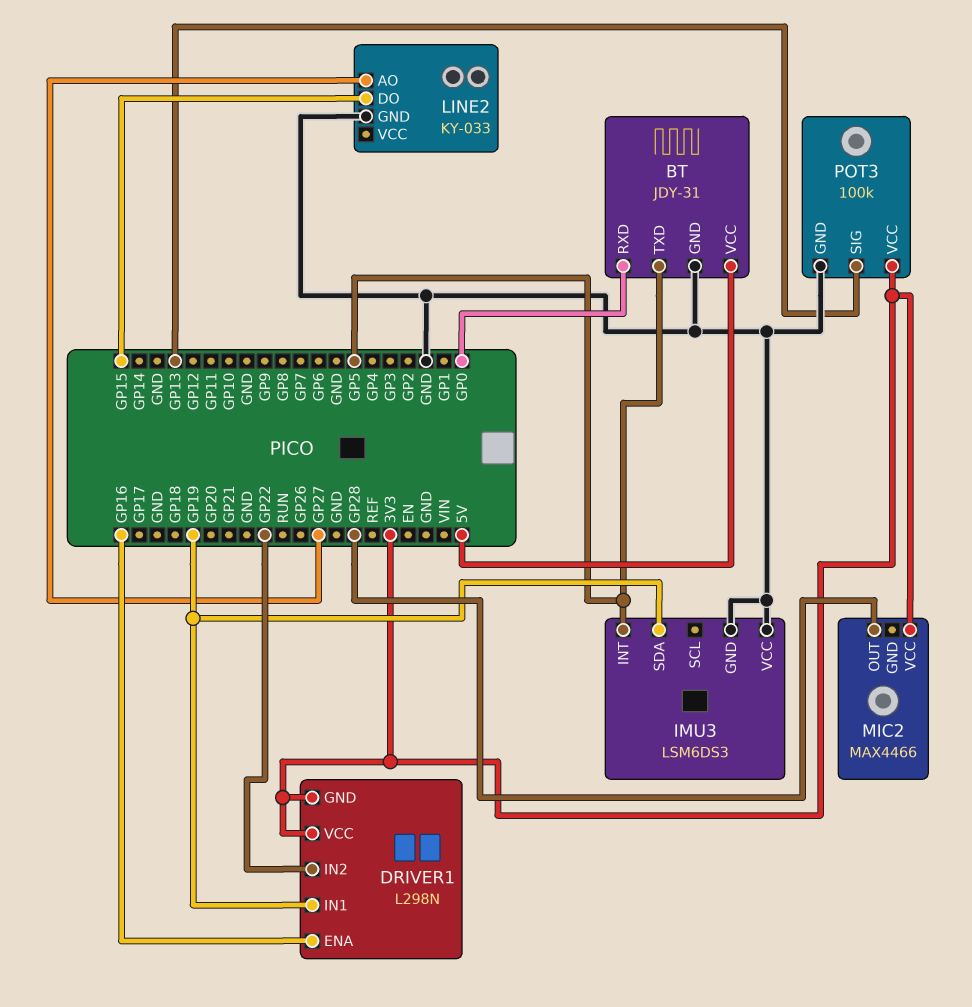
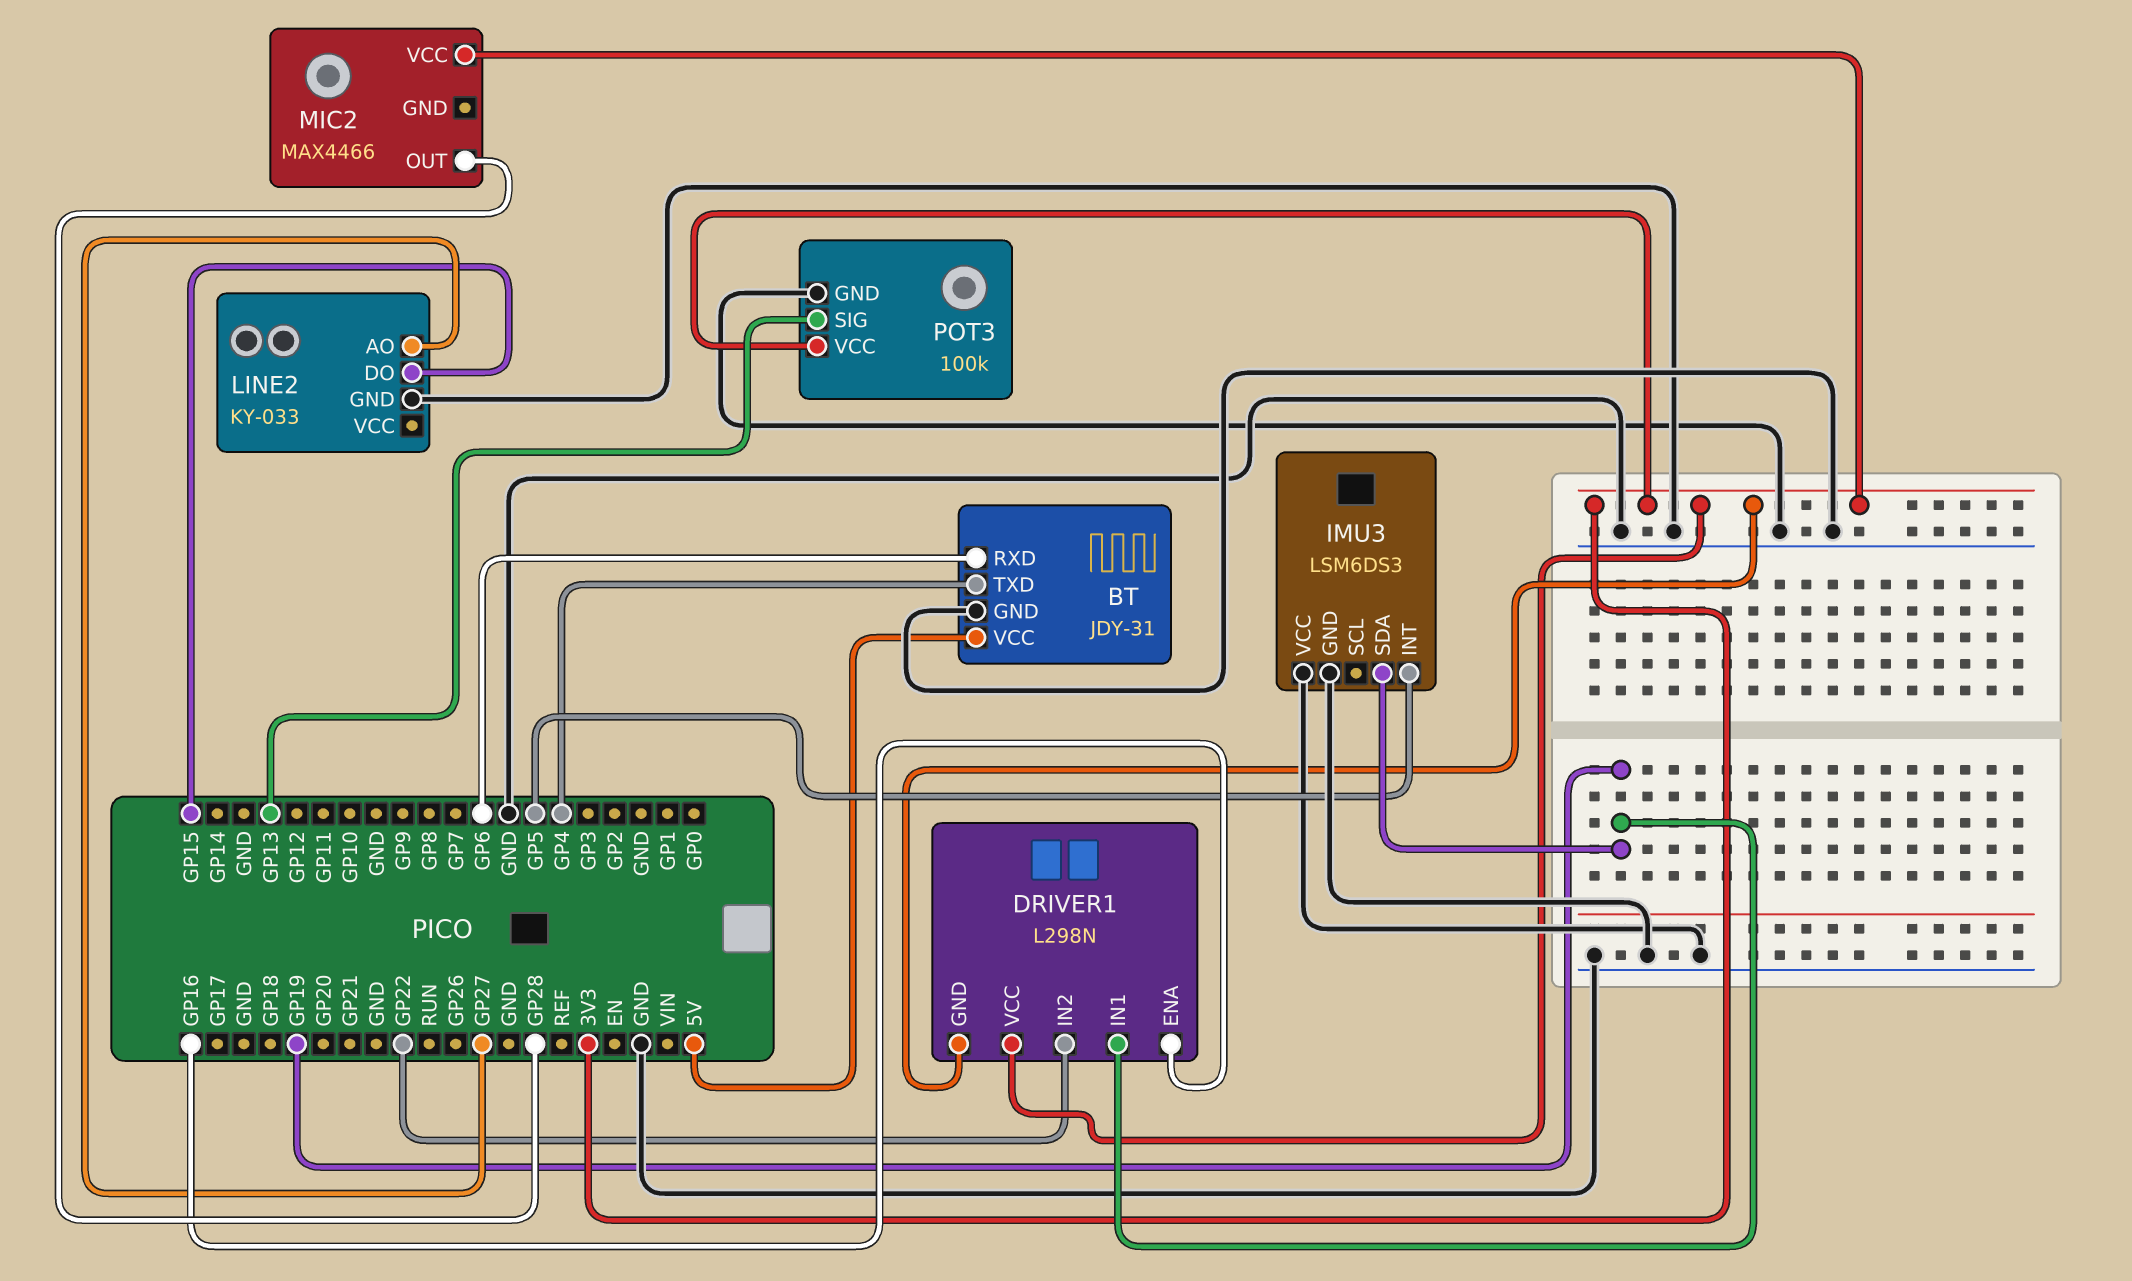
BT pin RXD: GP0 -> GP6
BT pin TXD: GP5 -> GP4

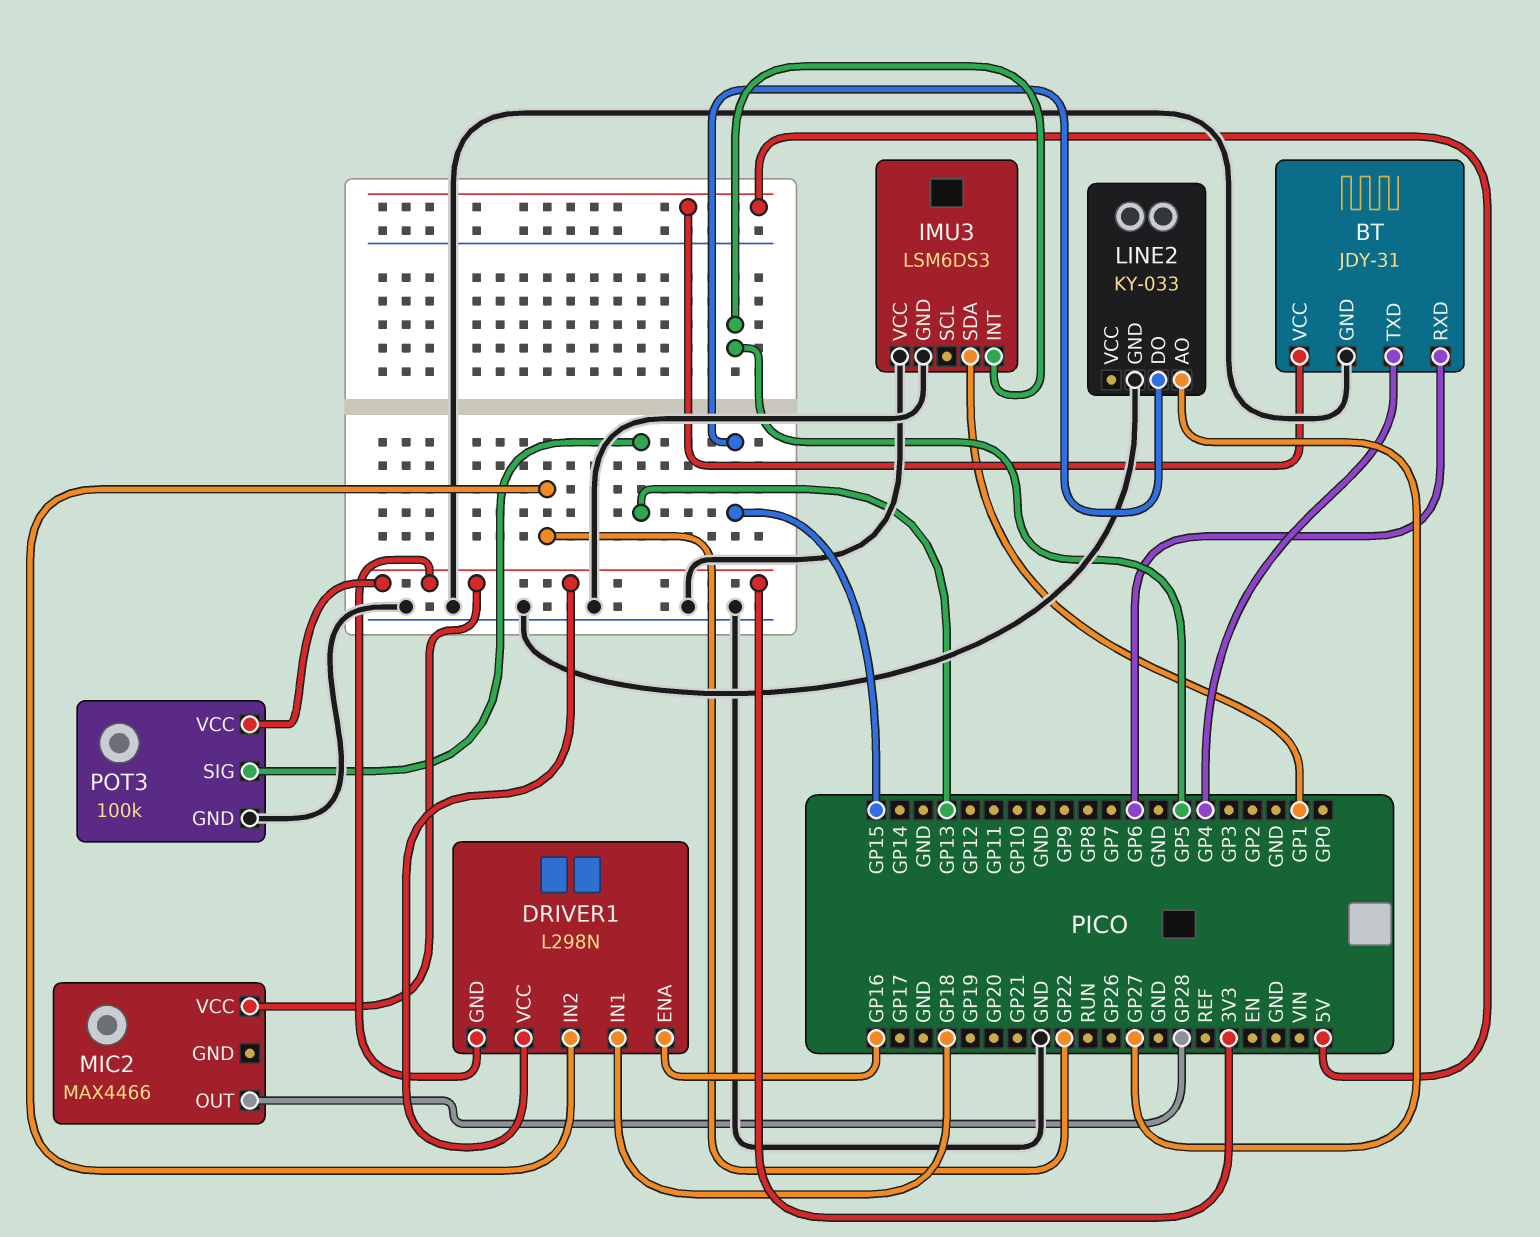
DRIVER1 pin IN1: GP19 -> GP18
IMU3 pin SDA: GP19 -> GP1

